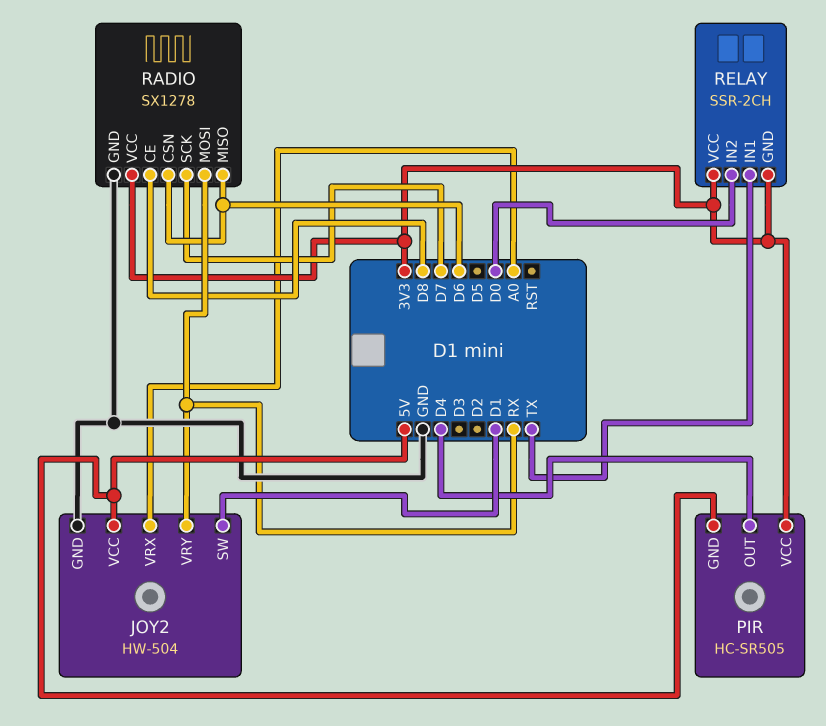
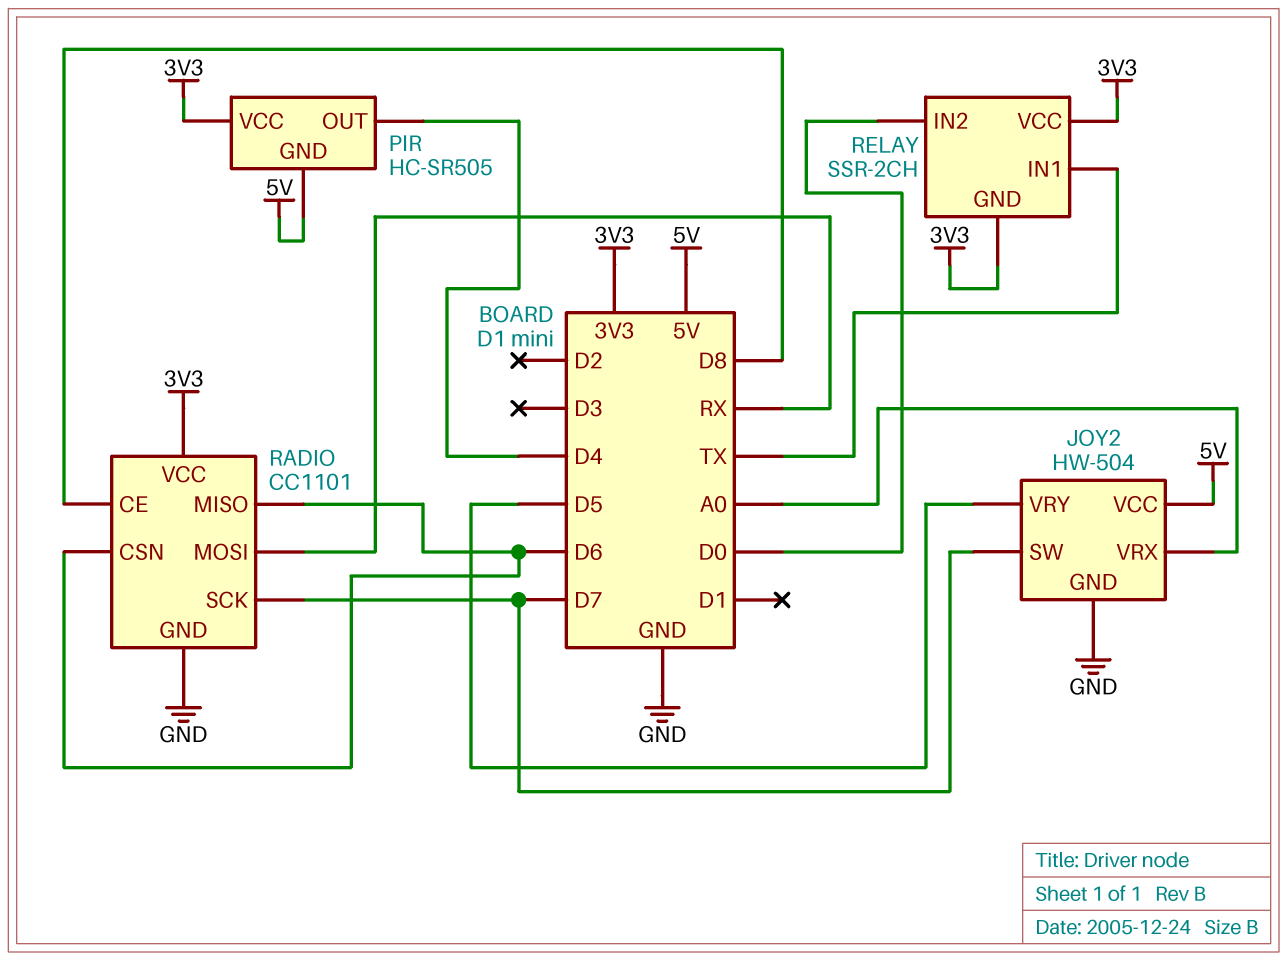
JOY2 pin SW: D1 -> D7
JOY2 pin VRY: RX -> D5
RADIO: SX1278 -> CC1101

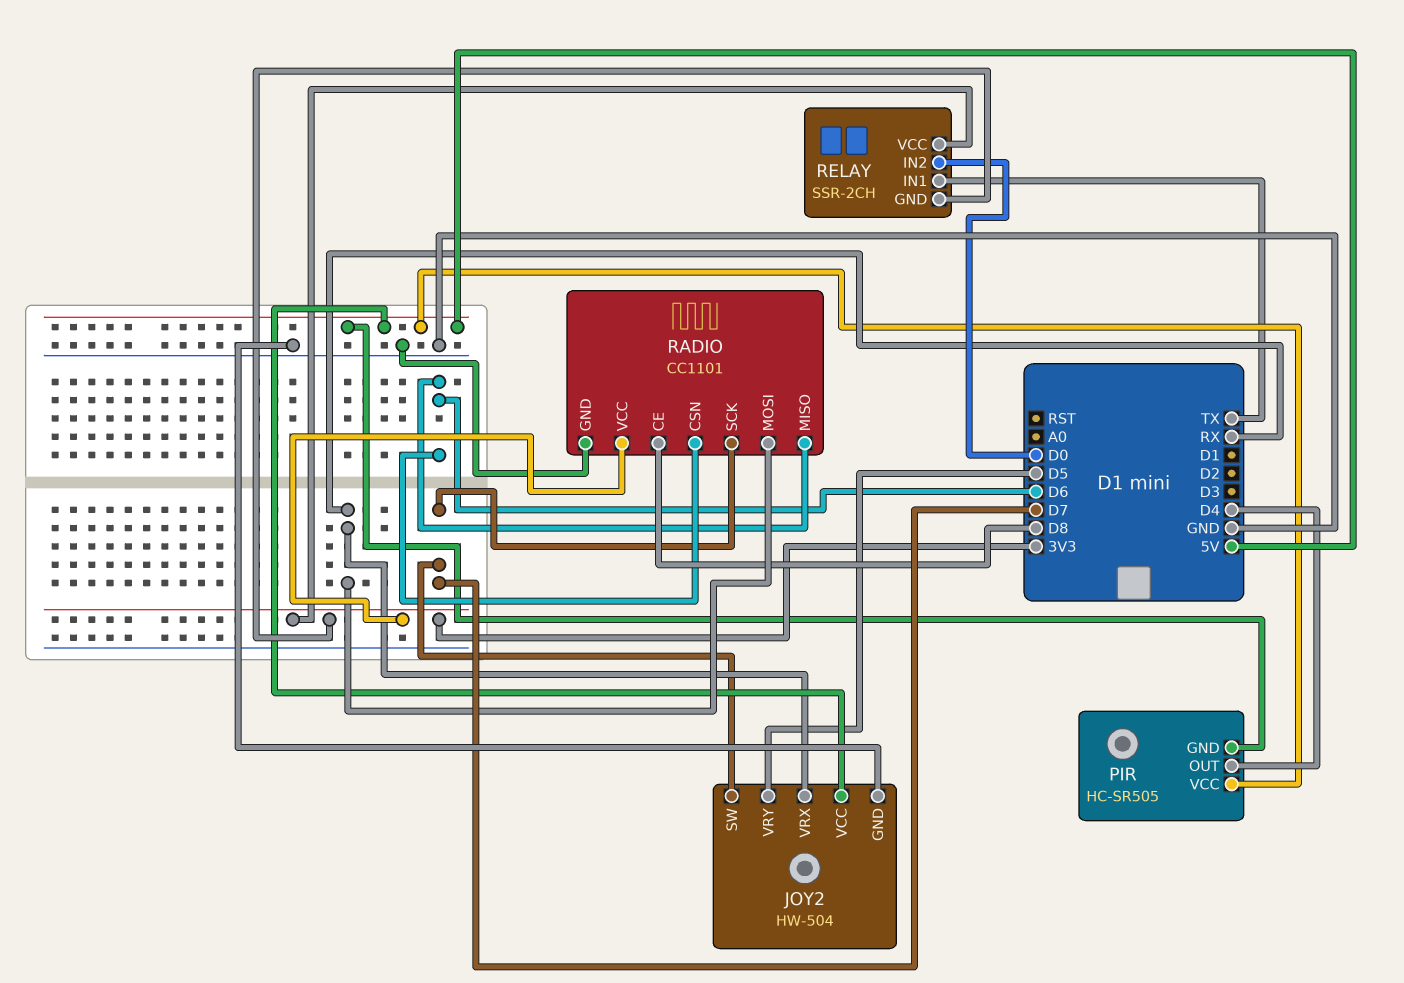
JOY2 pin VRX: A0 -> RX
PIR pin VCC: 3V3 -> 5V

